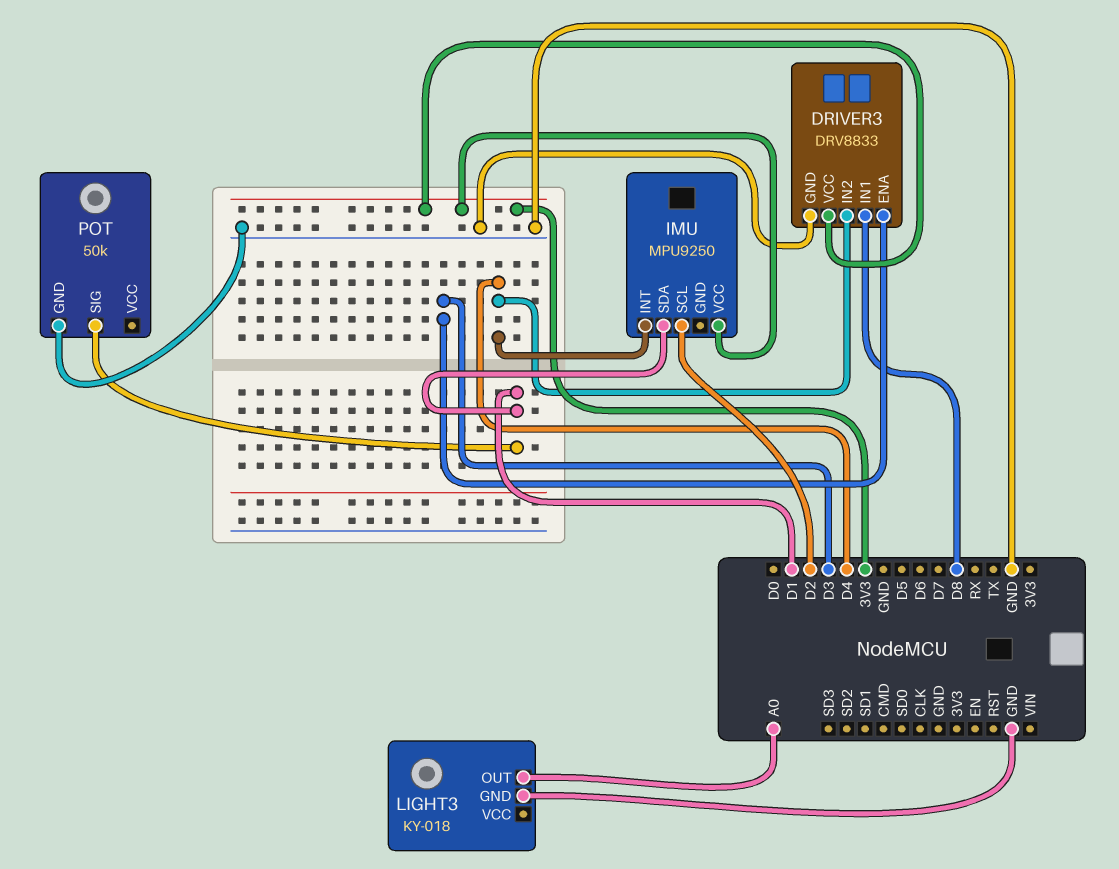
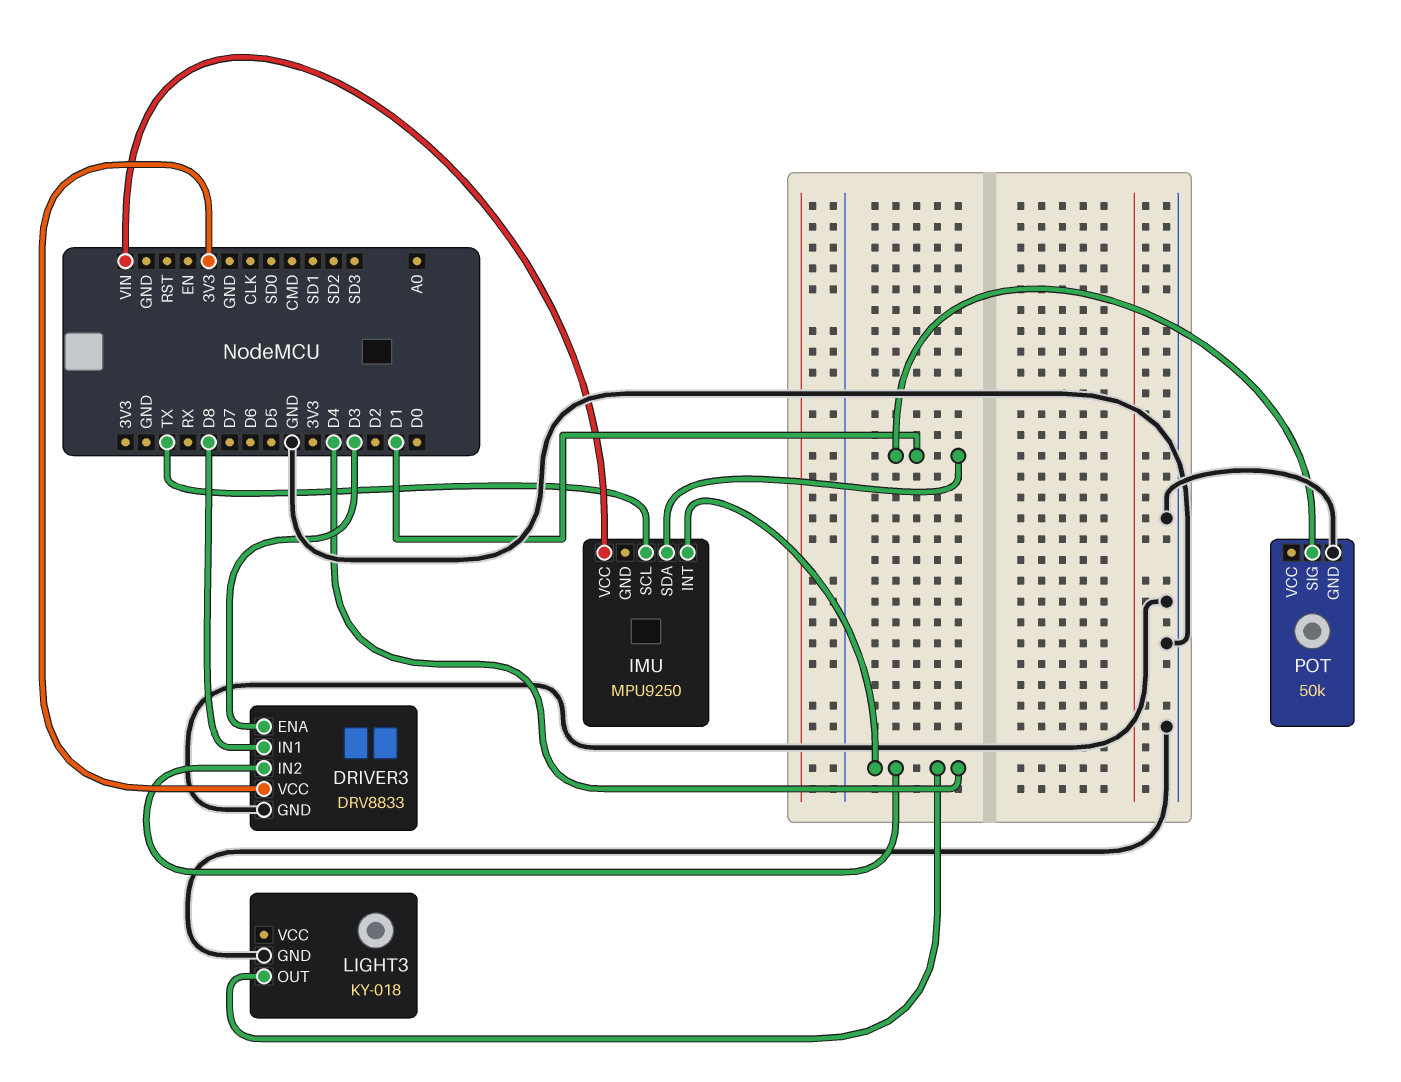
IMU pin SCL: D2 -> TX
IMU pin VCC: 3V3 -> VIN
LIGHT3 pin OUT: A0 -> D4

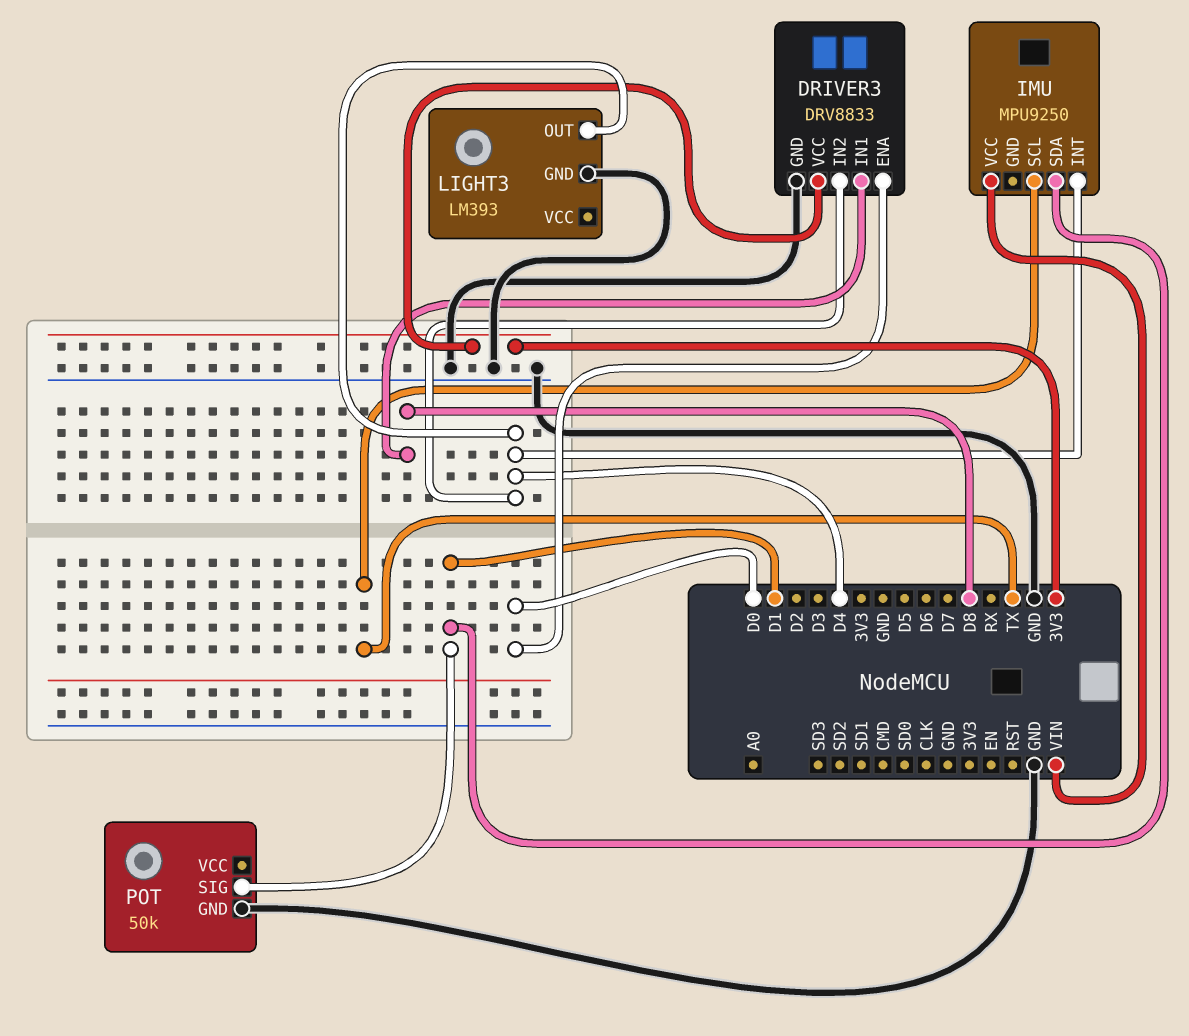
DRIVER3 pin ENA: D3 -> D0
LIGHT3: KY-018 -> LM393

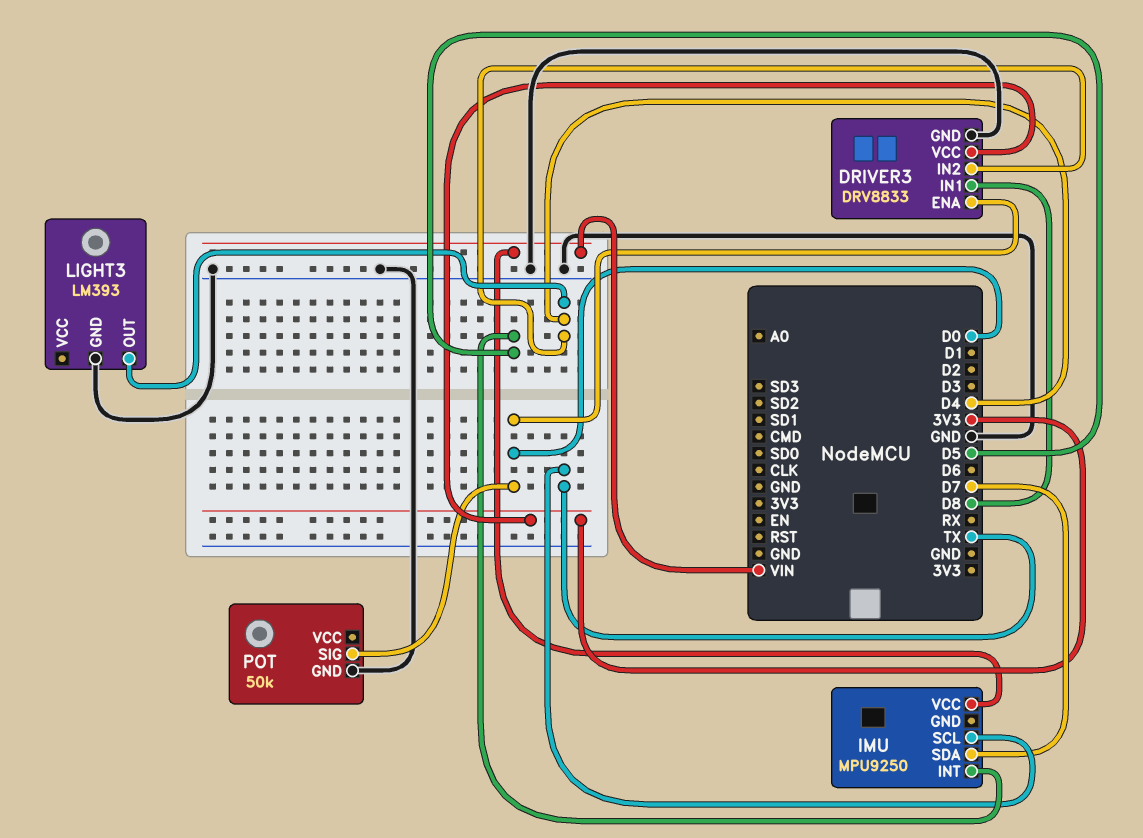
IMU pin INT: D4 -> D5
IMU pin SDA: D1 -> D7
POT pin SIG: D1 -> D0

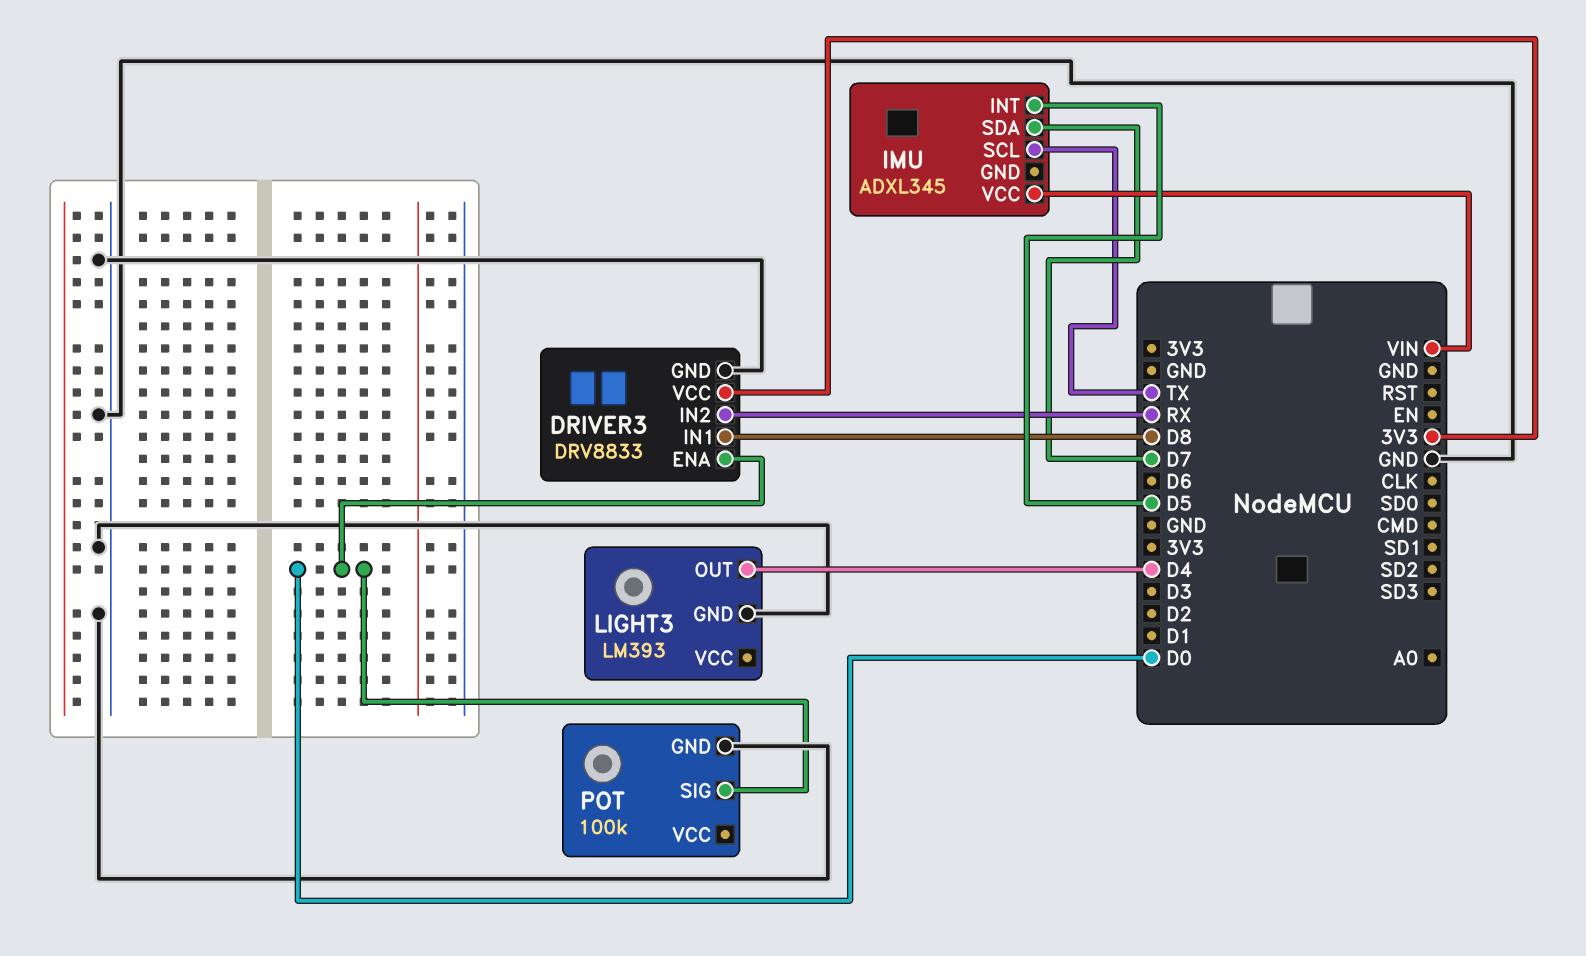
DRIVER3 pin IN2: D4 -> RX
IMU: MPU9250 -> ADXL345
POT: 50k -> 100k

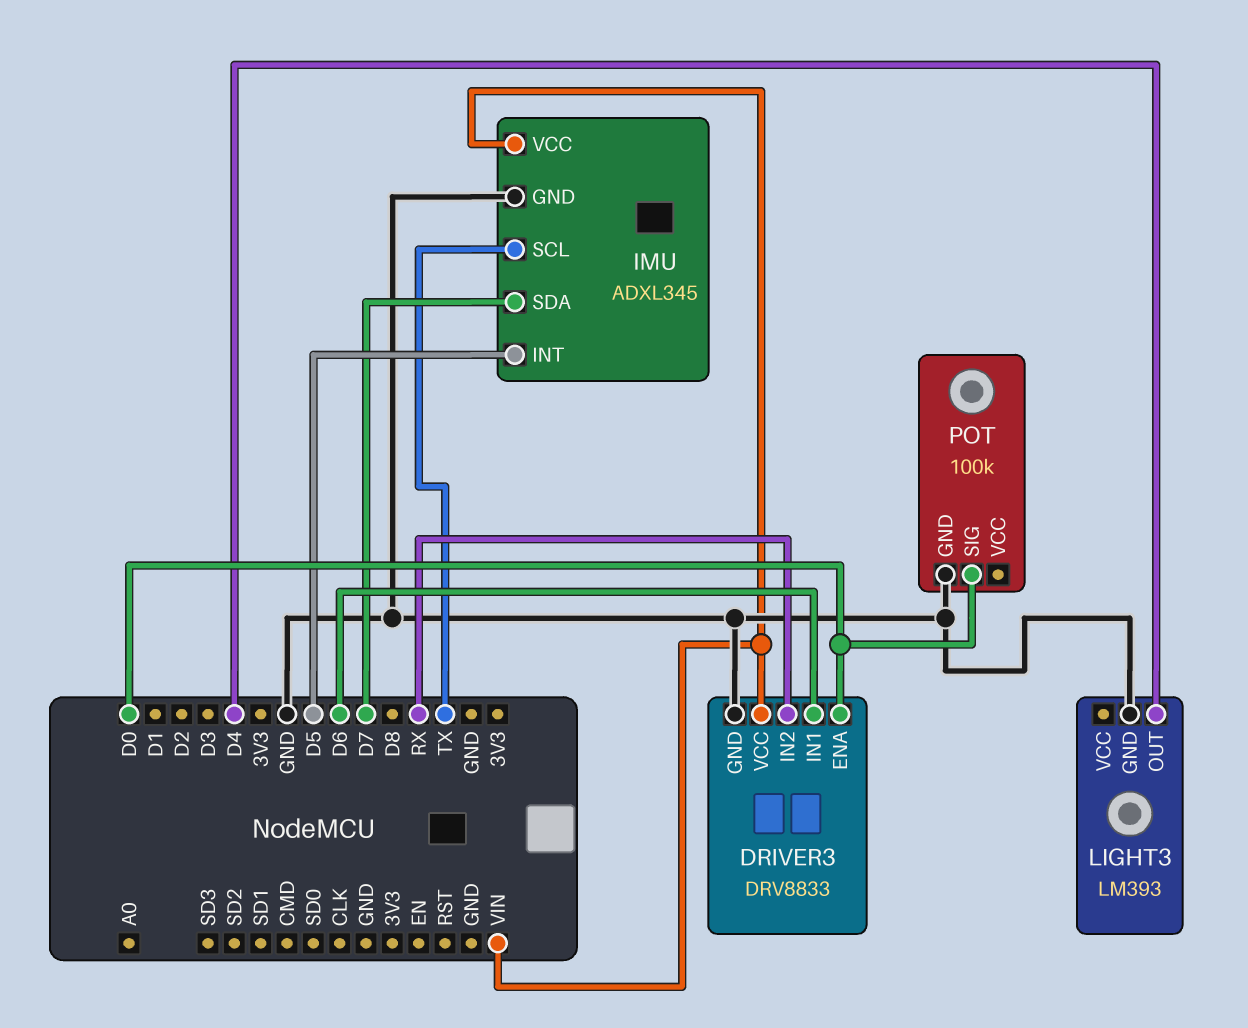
DRIVER3 pin IN1: D8 -> D6
DRIVER3 pin VCC: 3V3 -> VIN
IMU pin GND: none -> GND

